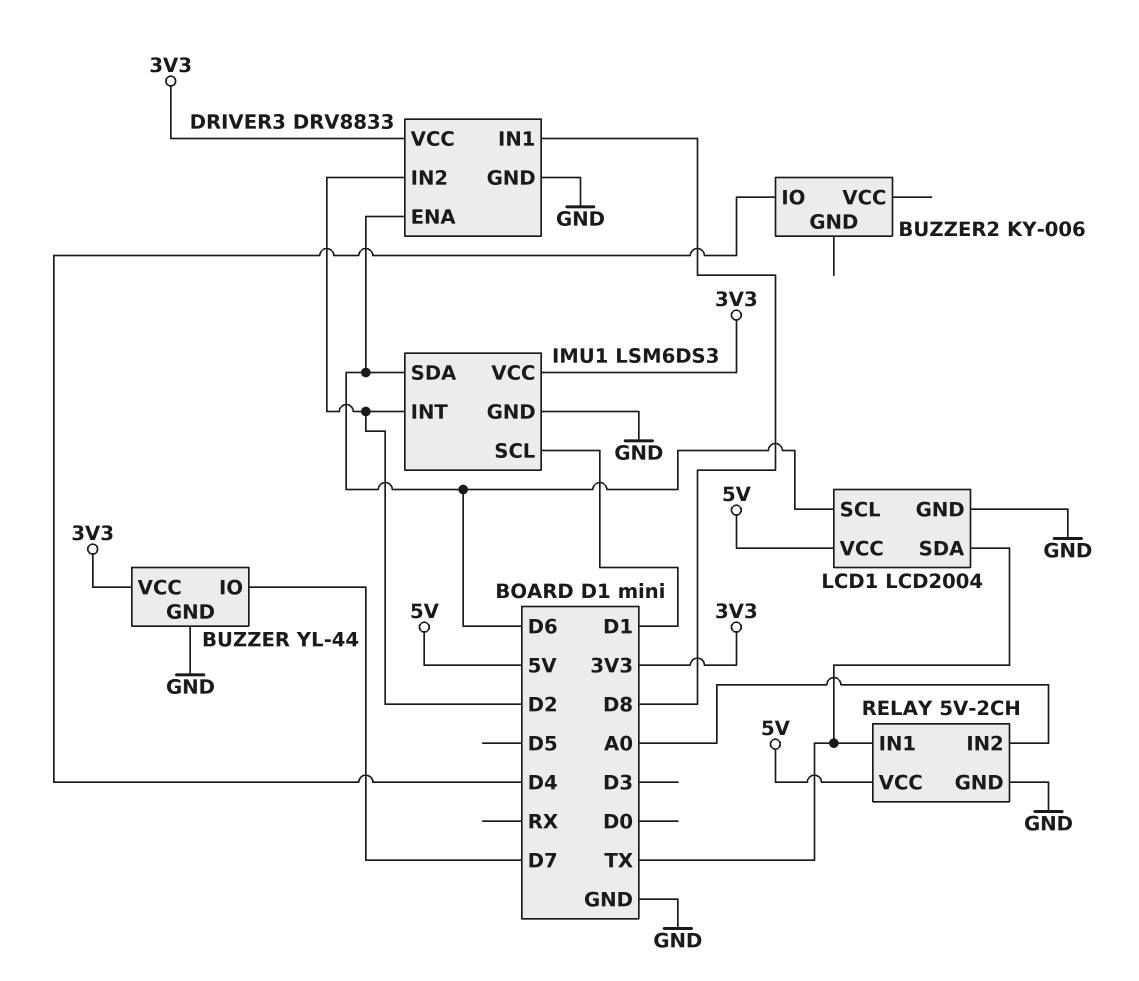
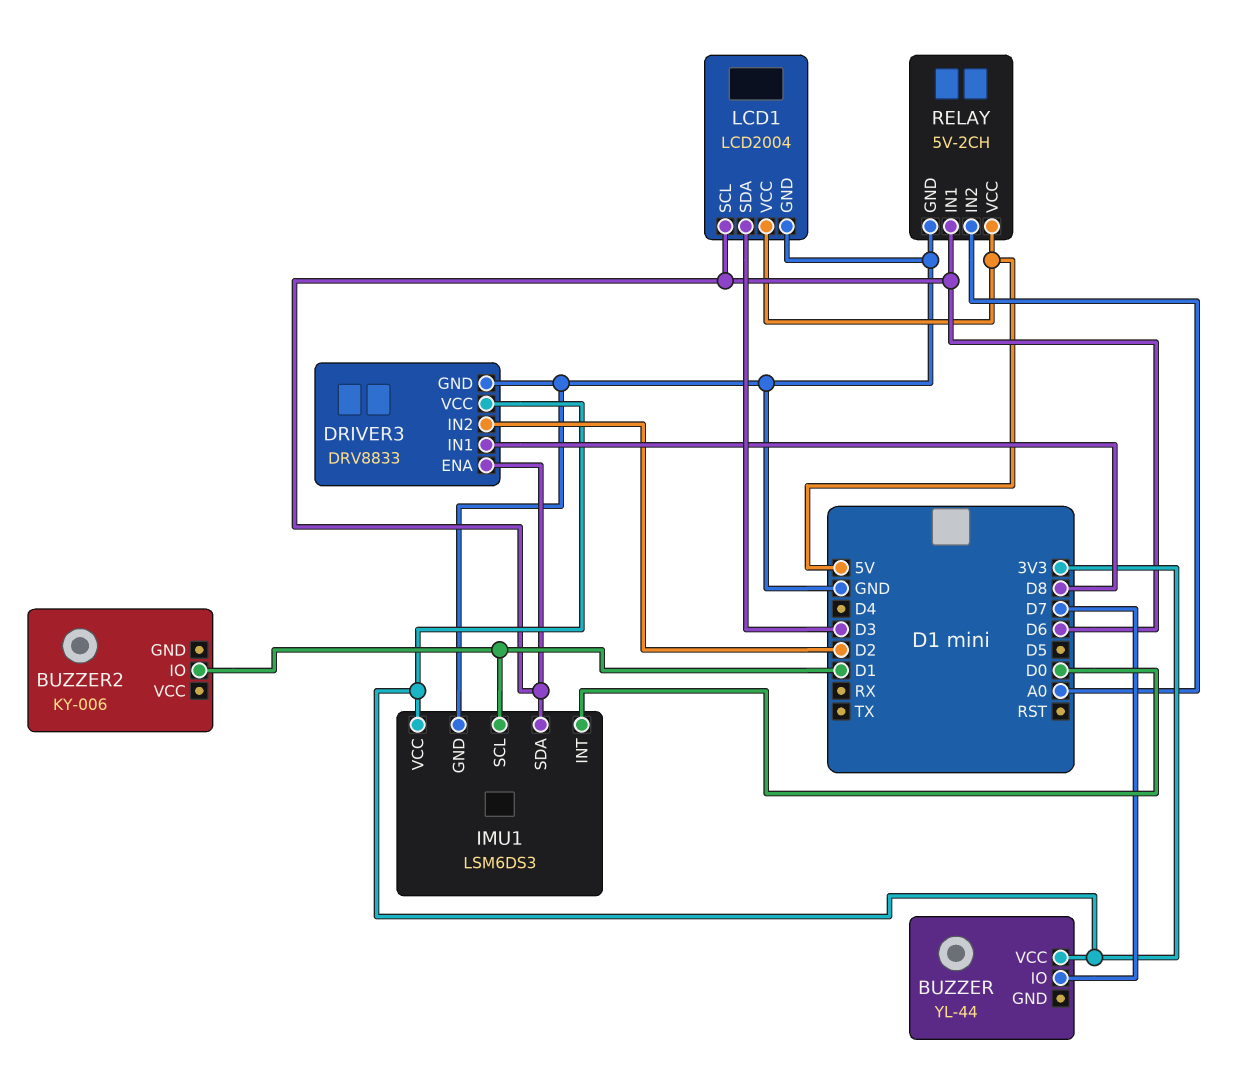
BUZZER pin GND: GND -> none
BUZZER2 pin IO: D4 -> D1
IMU1 pin INT: D2 -> D0
LCD1 pin SDA: TX -> D3
RELAY pin IN1: TX -> D6

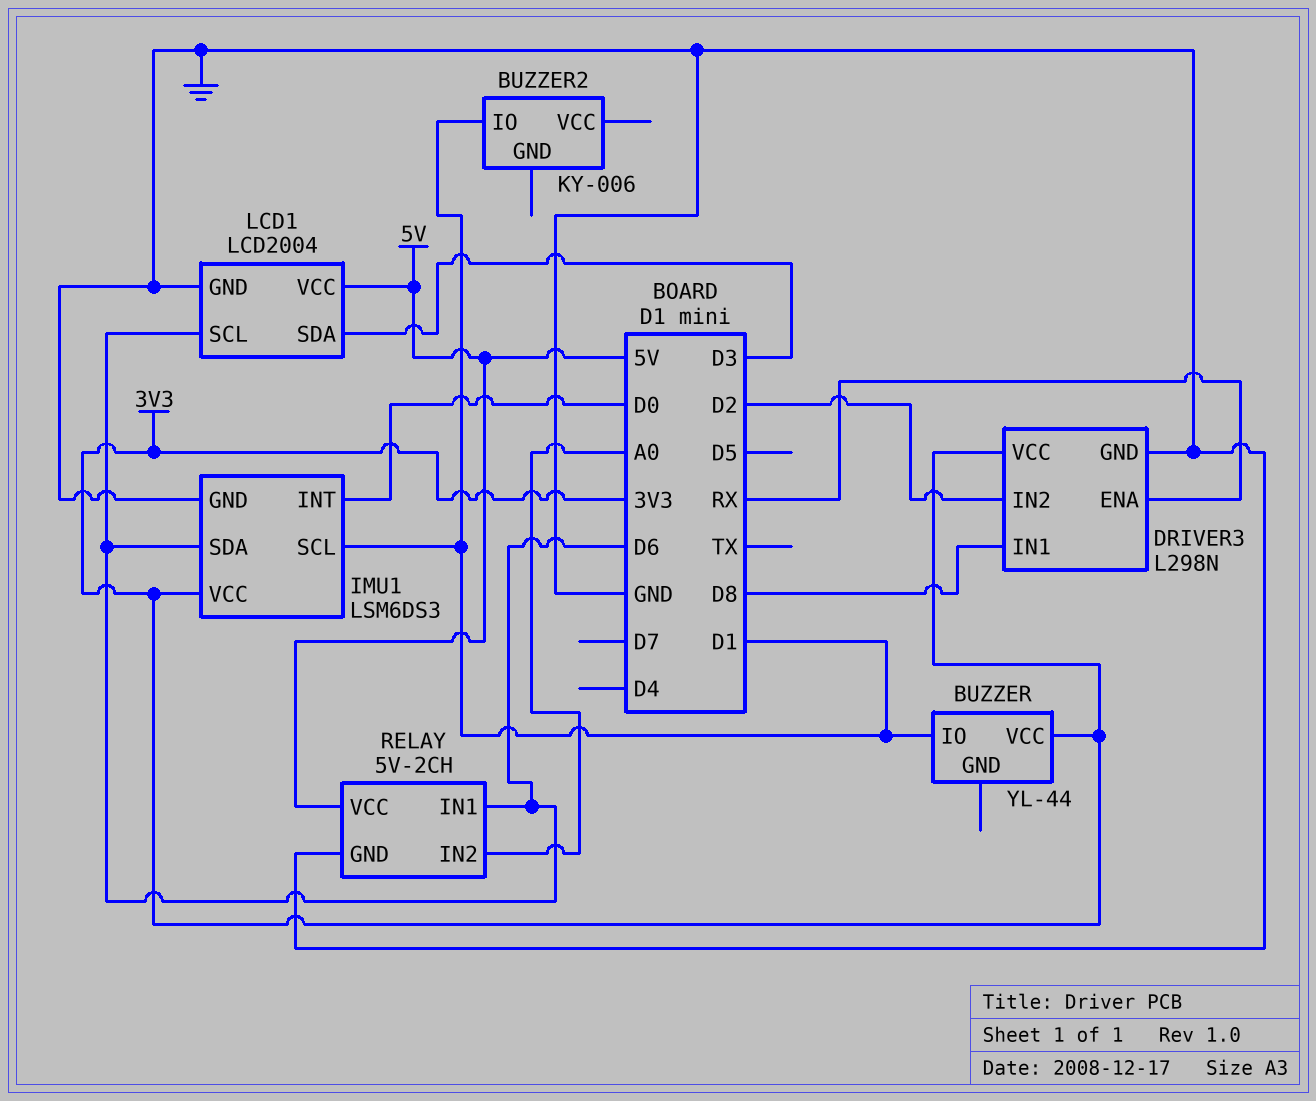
BUZZER pin IO: D7 -> D1
DRIVER3: DRV8833 -> L298N
DRIVER3 pin ENA: D6 -> RX

